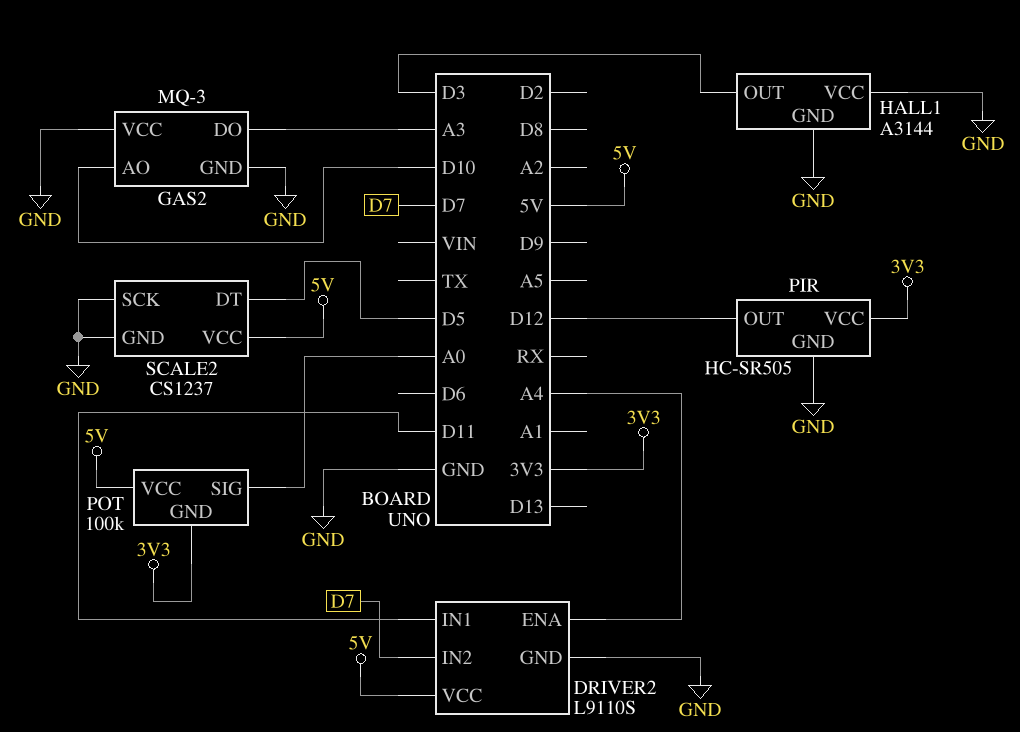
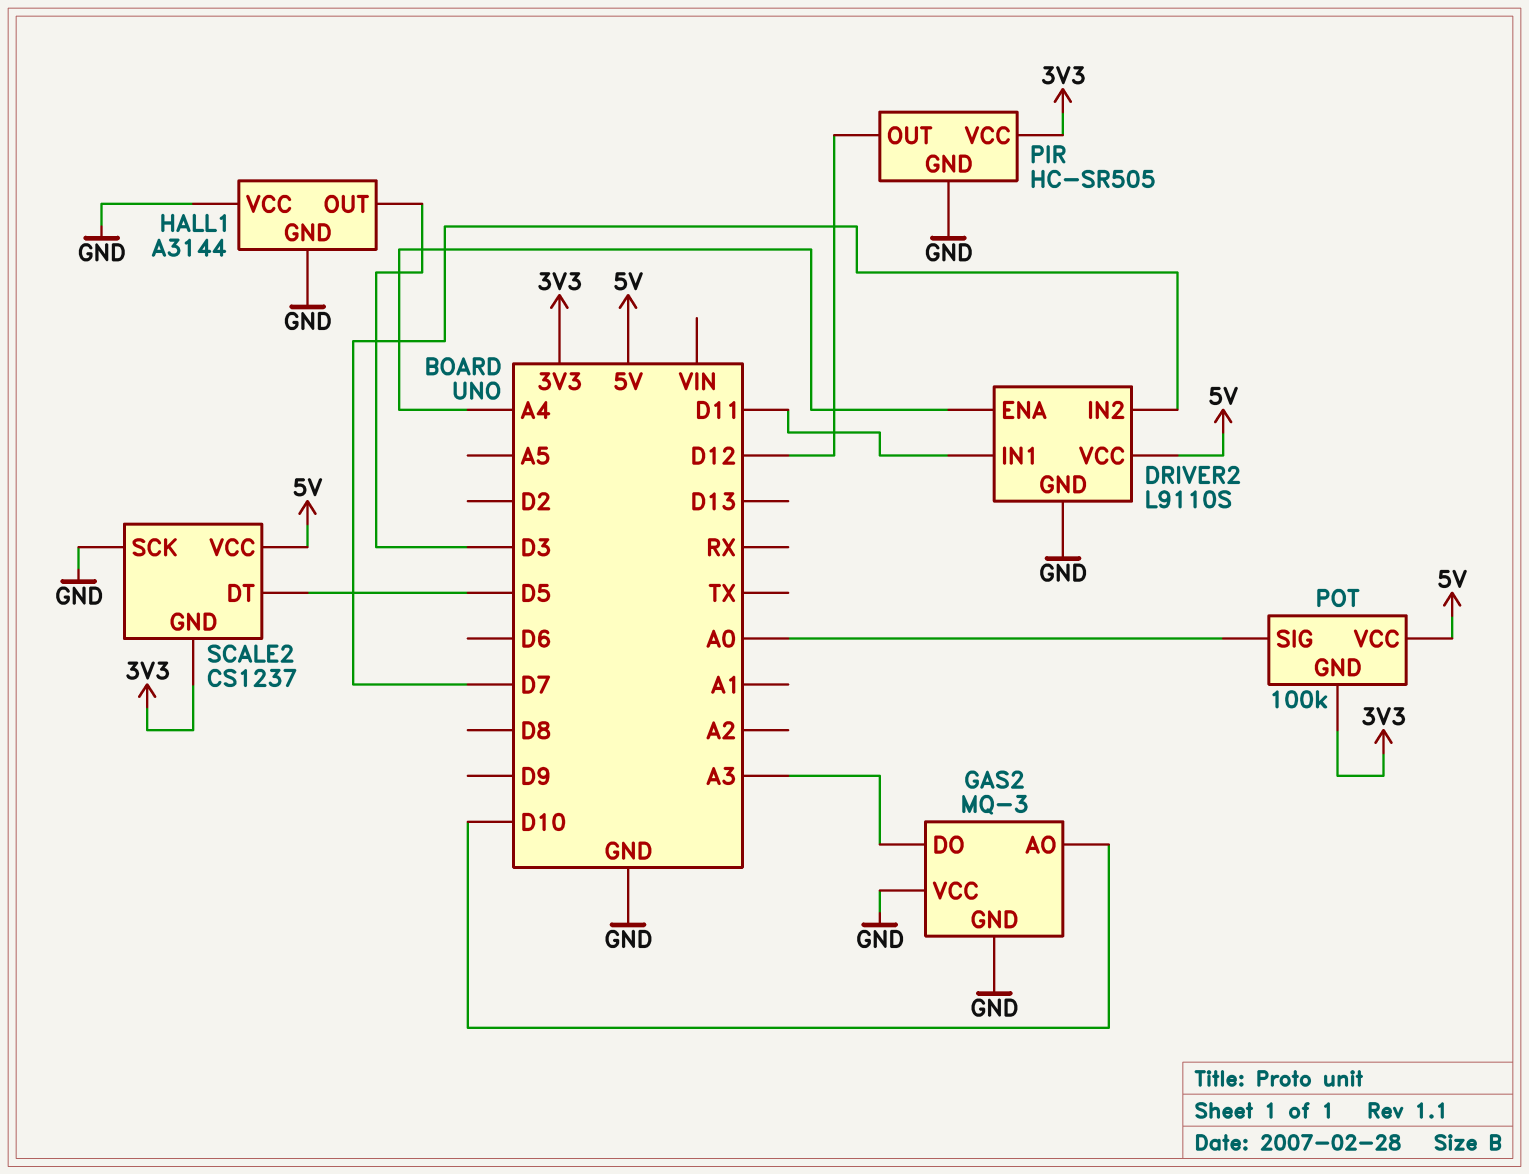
SCALE2 pin GND: GND -> 3V3

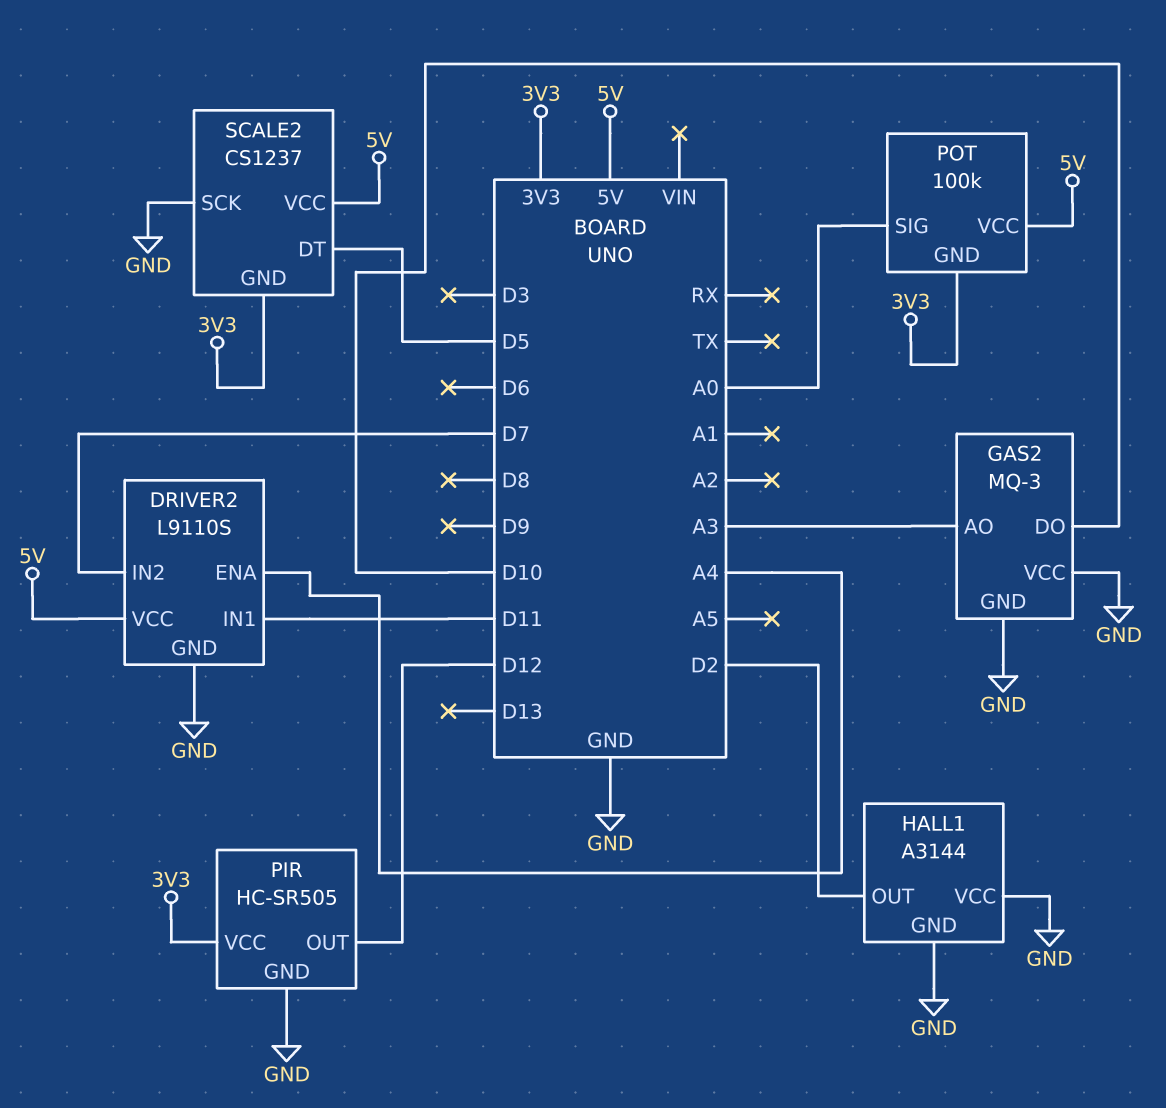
GAS2 pin AO: D10 -> A3
GAS2 pin DO: A3 -> D10
HALL1 pin OUT: D3 -> D2

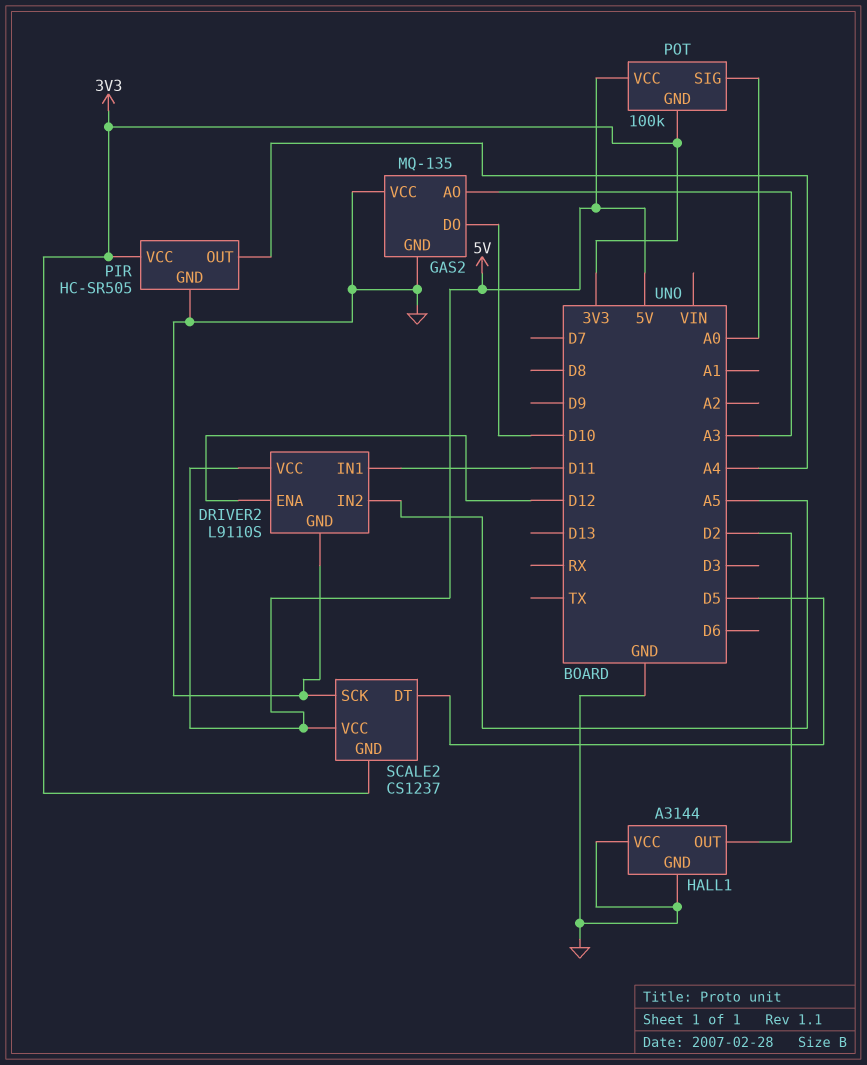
DRIVER2 pin ENA: A4 -> D12
DRIVER2 pin IN2: D7 -> A5
GAS2: MQ-3 -> MQ-135
PIR pin OUT: D12 -> A4

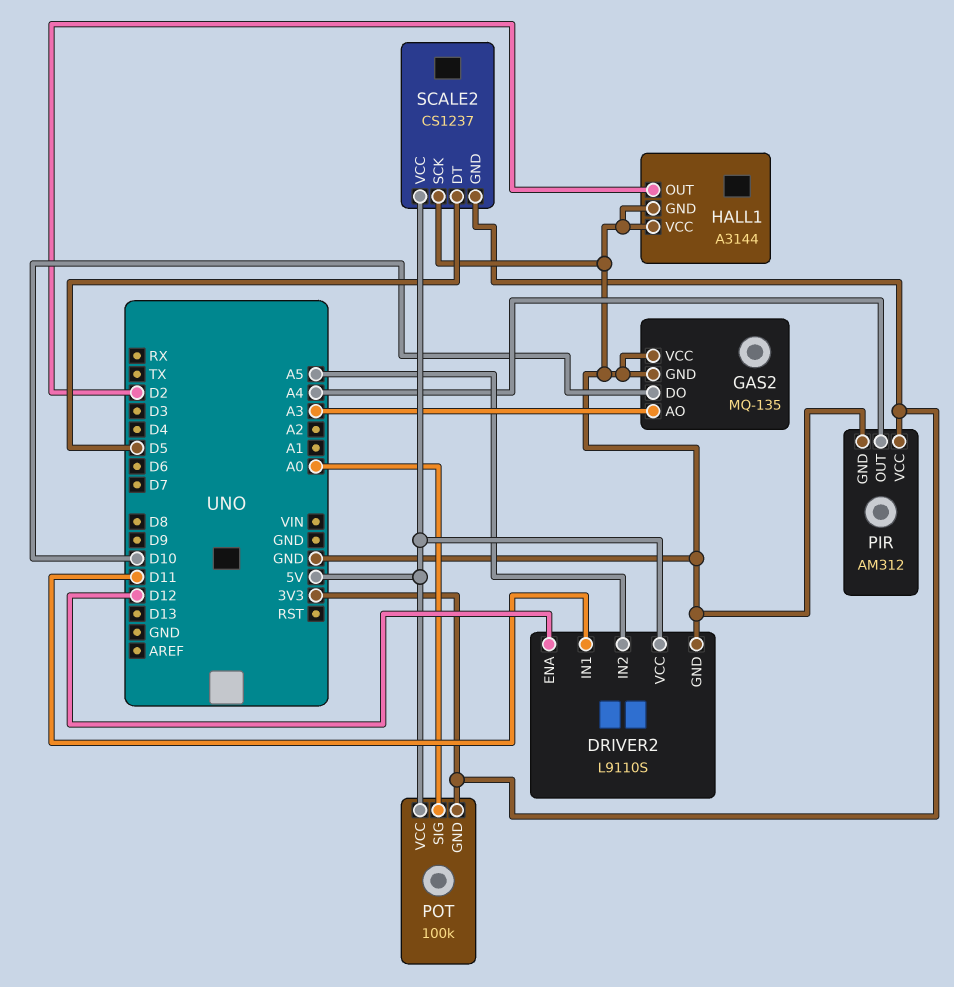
PIR: HC-SR505 -> AM312

